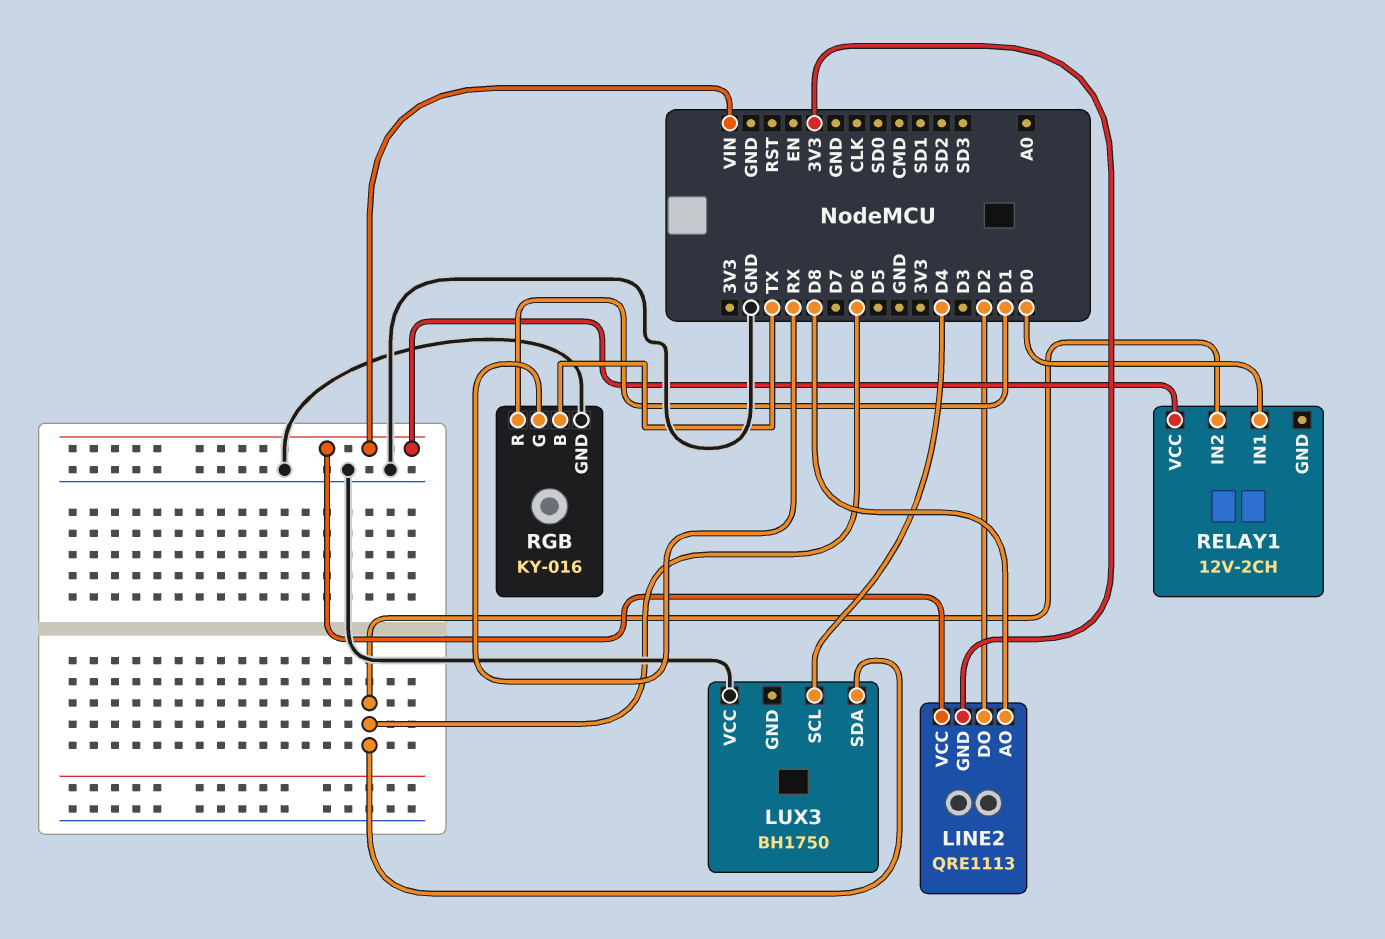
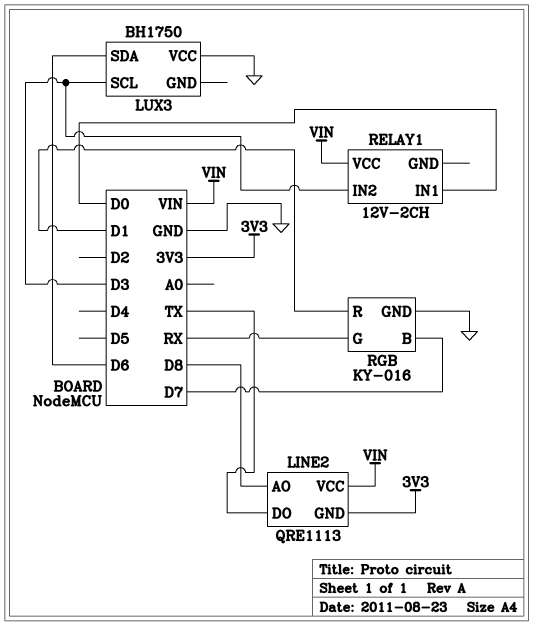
LINE2 pin DO: D2 -> TX
LUX3 pin SCL: D4 -> D3
RELAY1 pin IN2: D6 -> D3
RGB pin B: TX -> D7

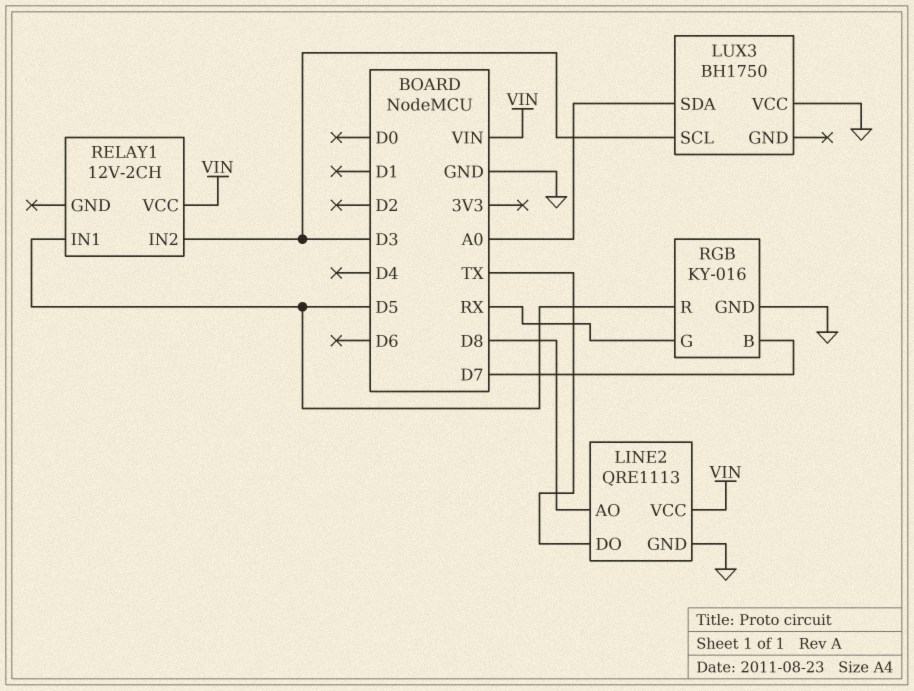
LINE2 pin GND: 3V3 -> GND
LUX3 pin SDA: D6 -> A0
RELAY1 pin IN1: D0 -> D5
RGB pin R: D1 -> D5

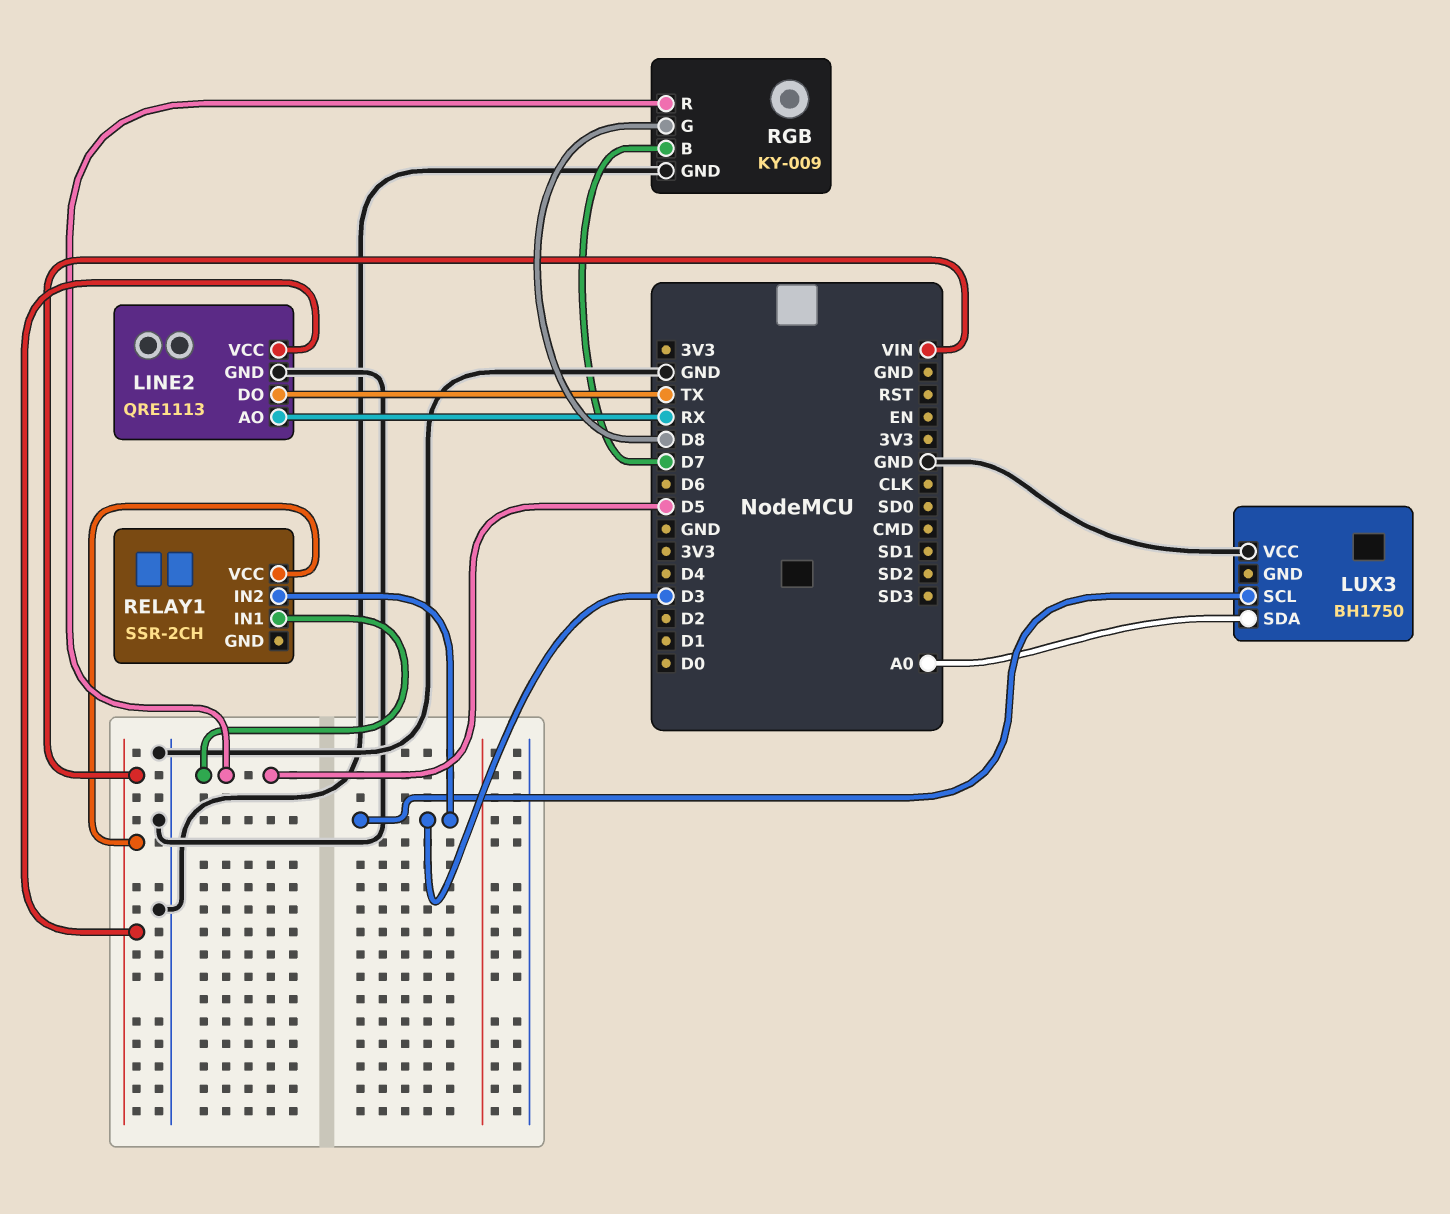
LINE2 pin AO: D8 -> RX
RELAY1: 12V-2CH -> SSR-2CH
RGB: KY-016 -> KY-009
RGB pin G: RX -> D8

